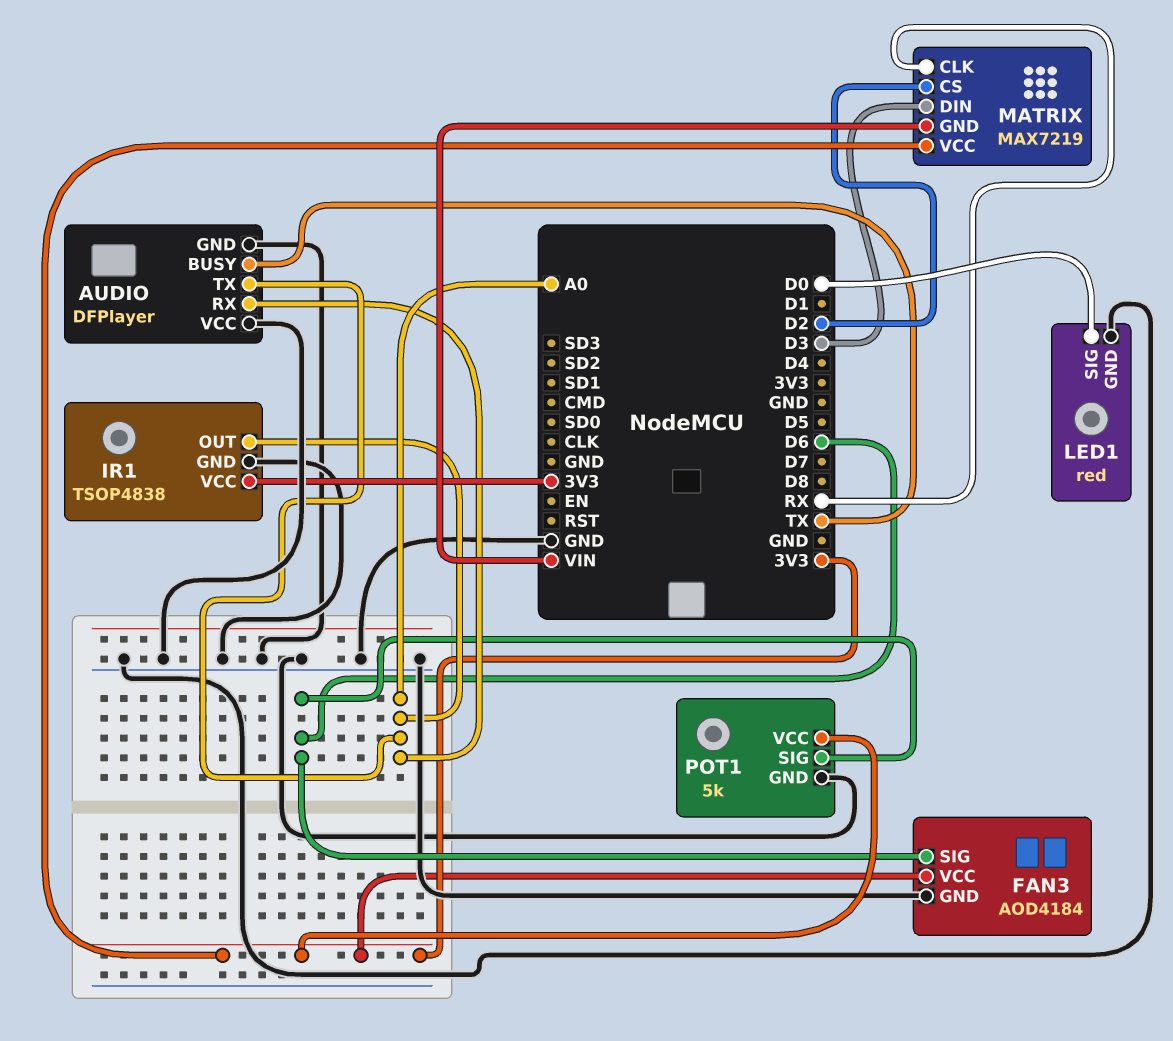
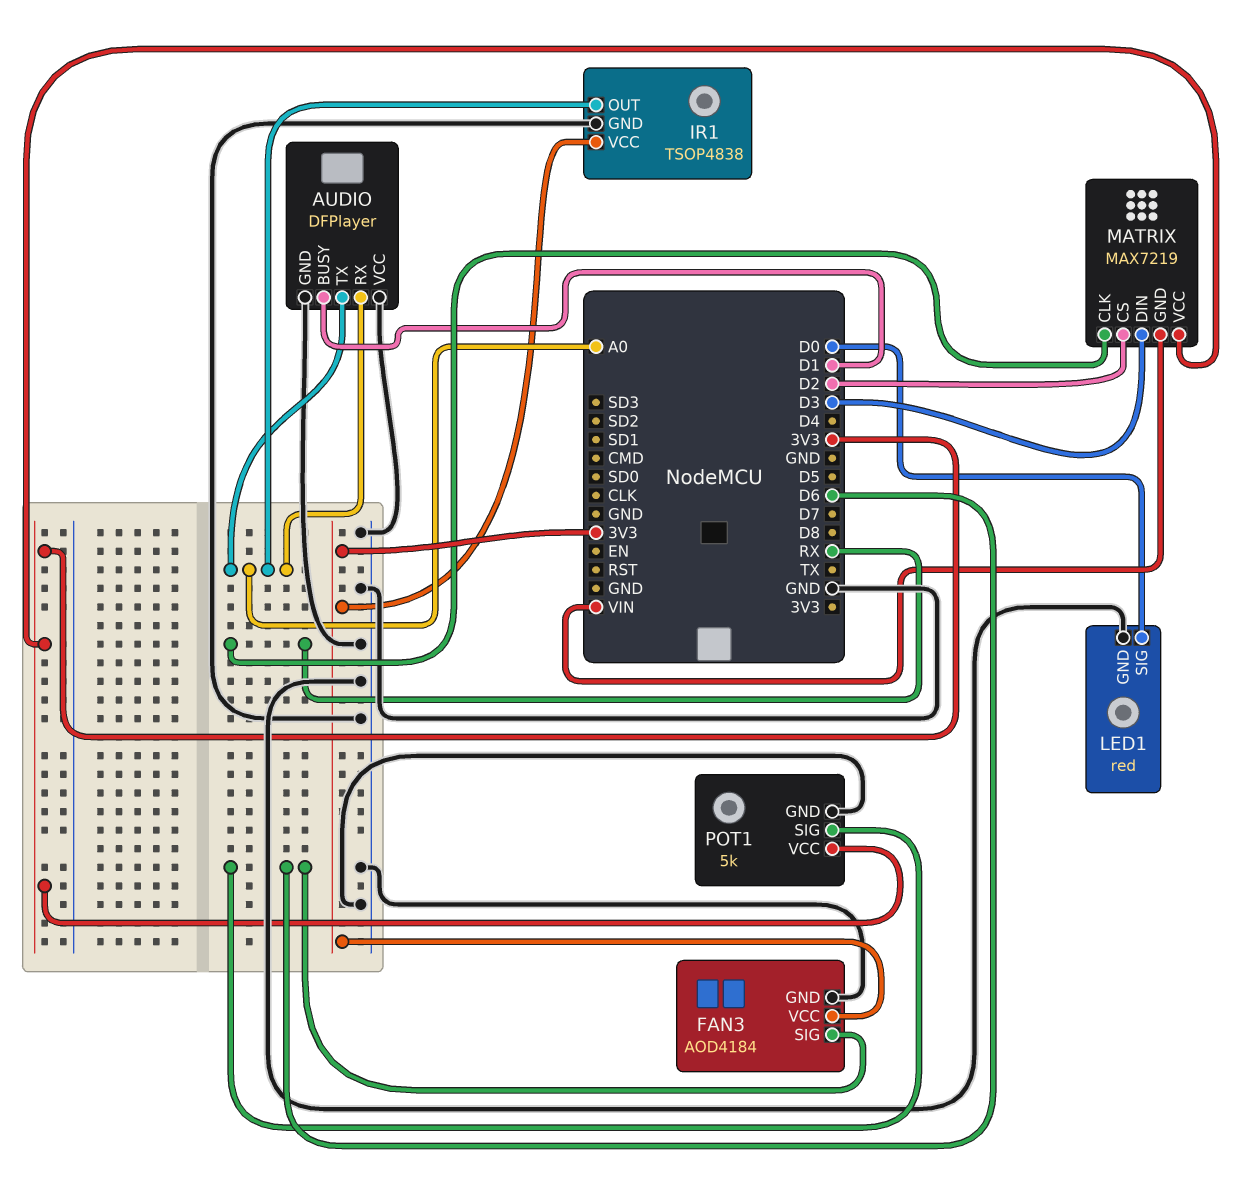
AUDIO pin BUSY: TX -> D1

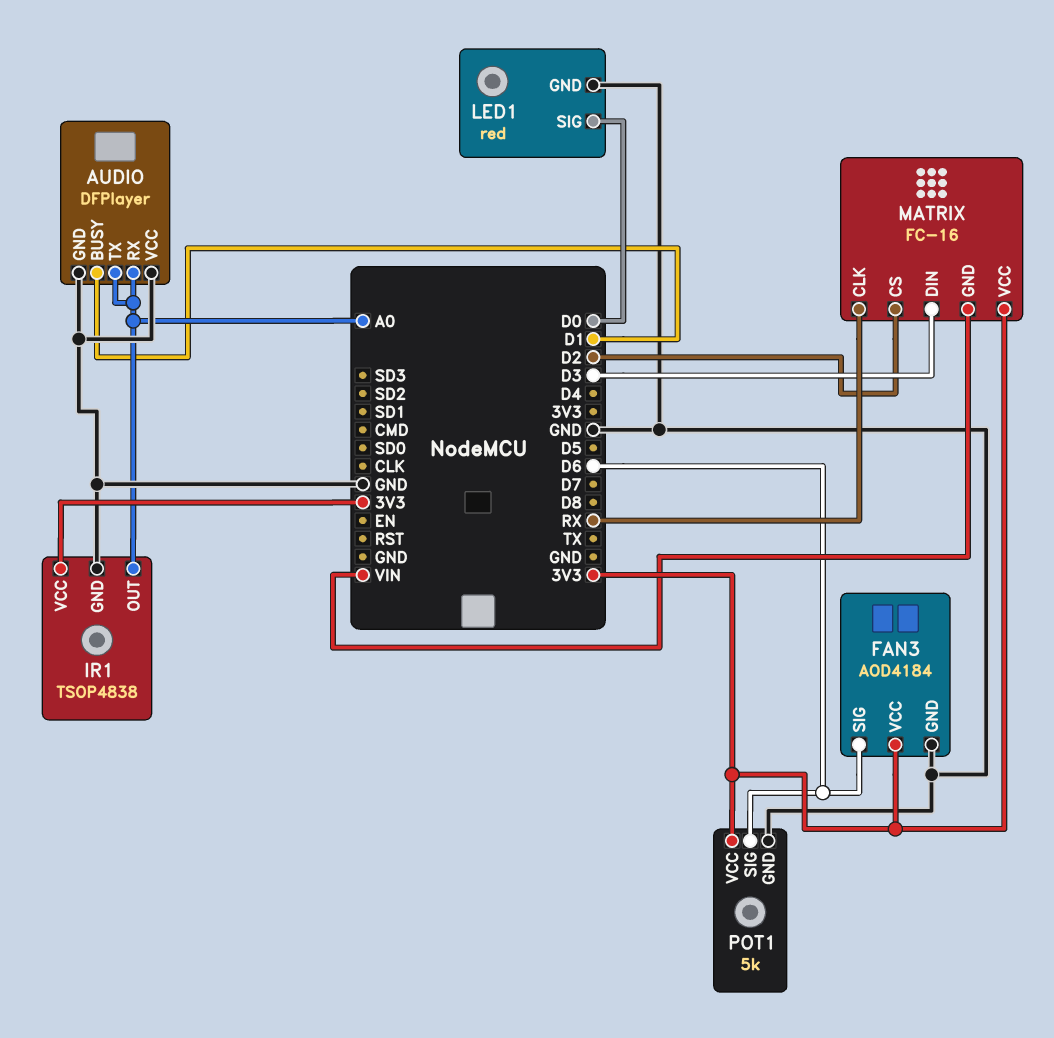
MATRIX: MAX7219 -> FC-16

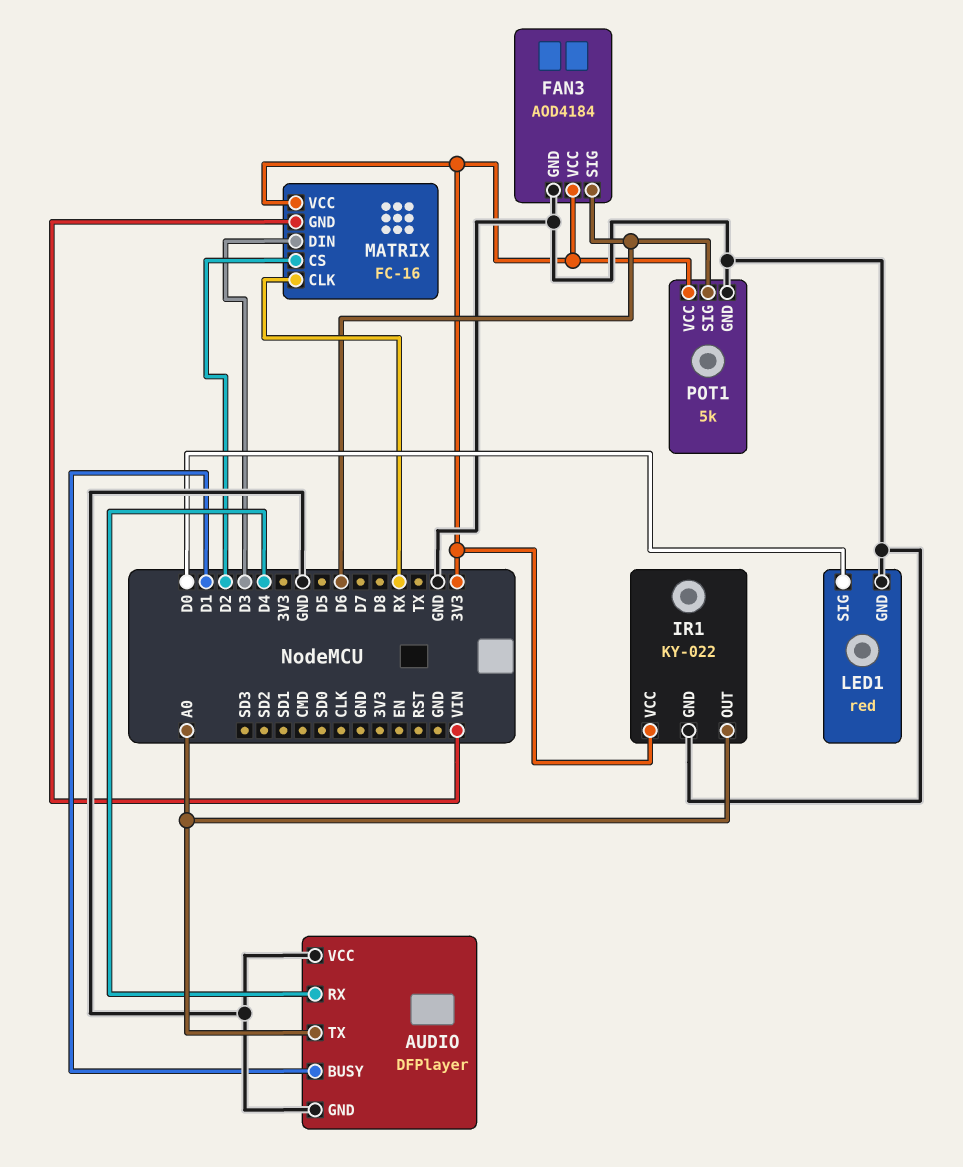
AUDIO pin RX: A0 -> D4
IR1: TSOP4838 -> KY-022

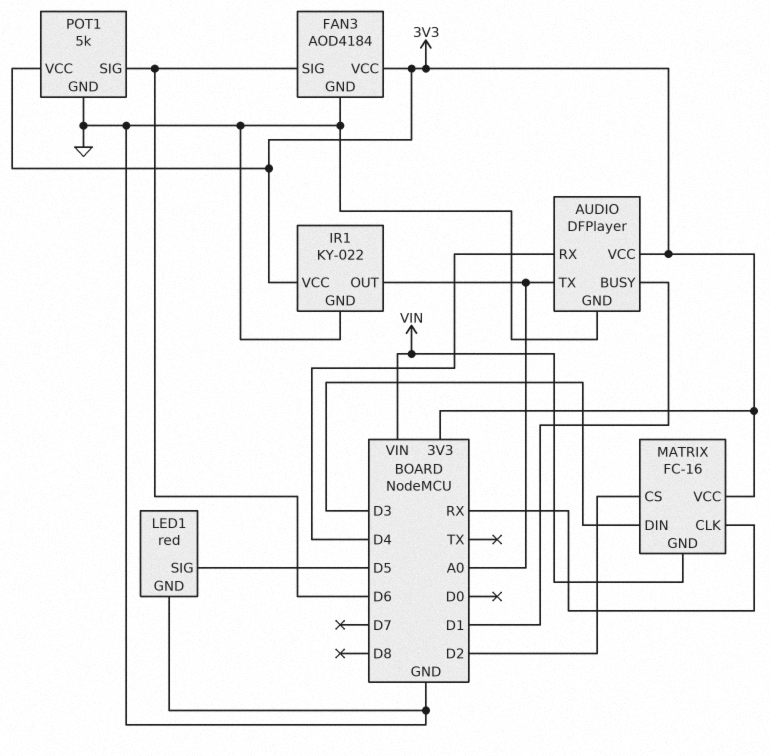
AUDIO pin VCC: GND -> 3V3
LED1 pin SIG: D0 -> D5

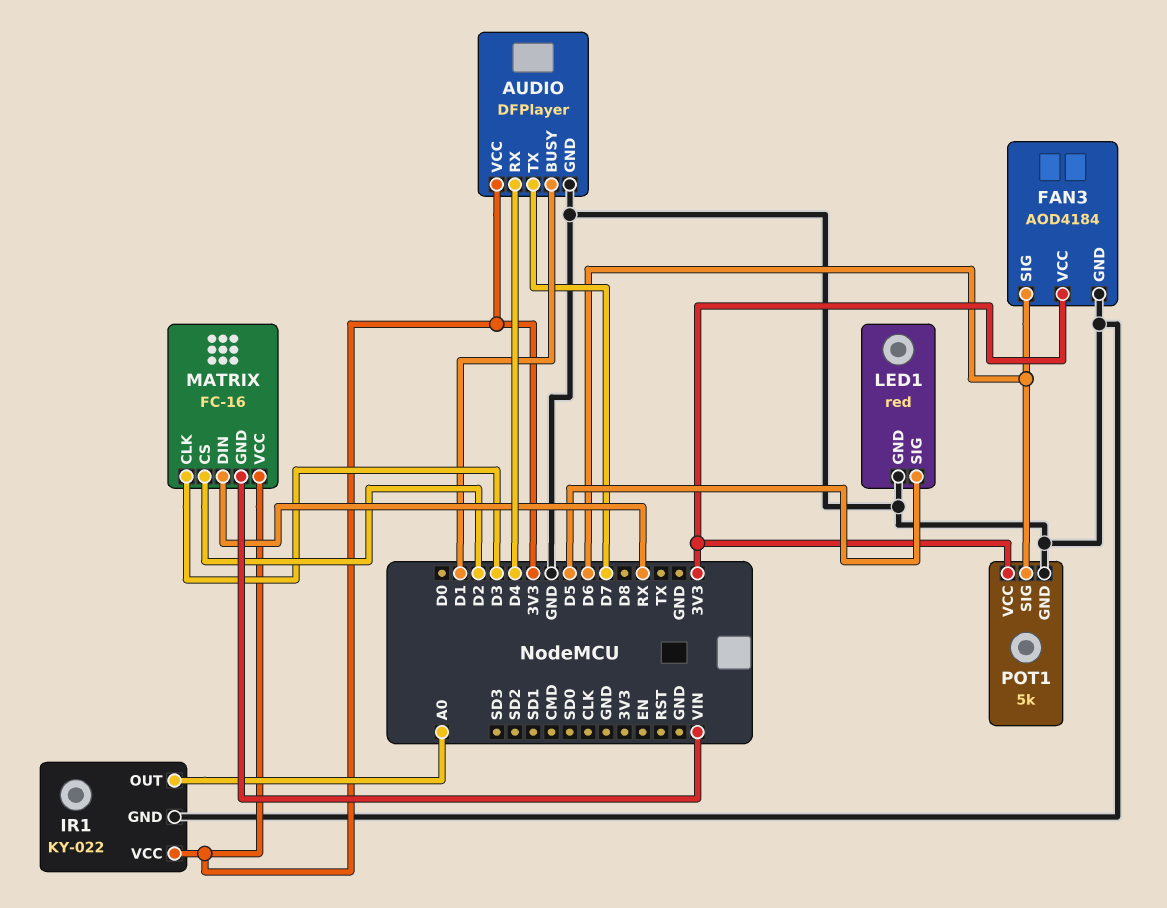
AUDIO pin TX: A0 -> D7
MATRIX pin CLK: RX -> D3
MATRIX pin DIN: D3 -> RX

